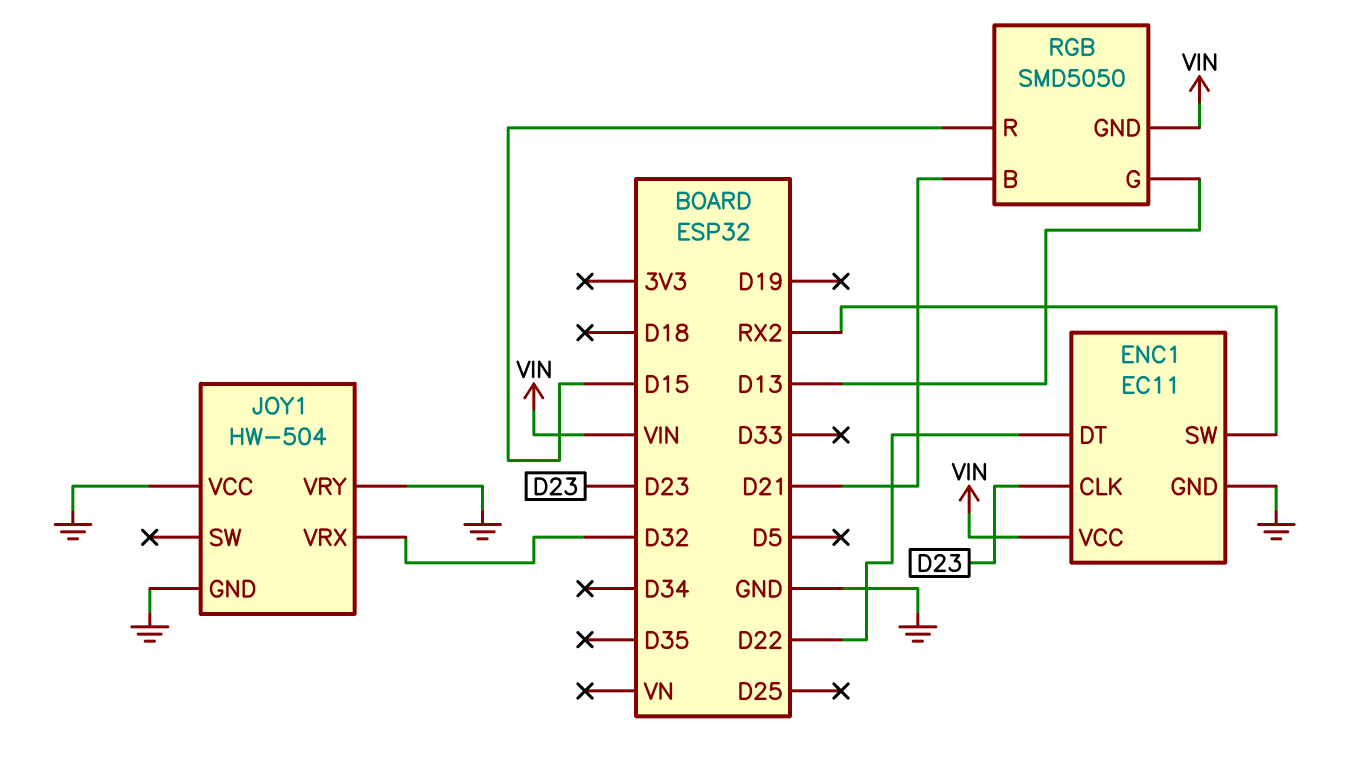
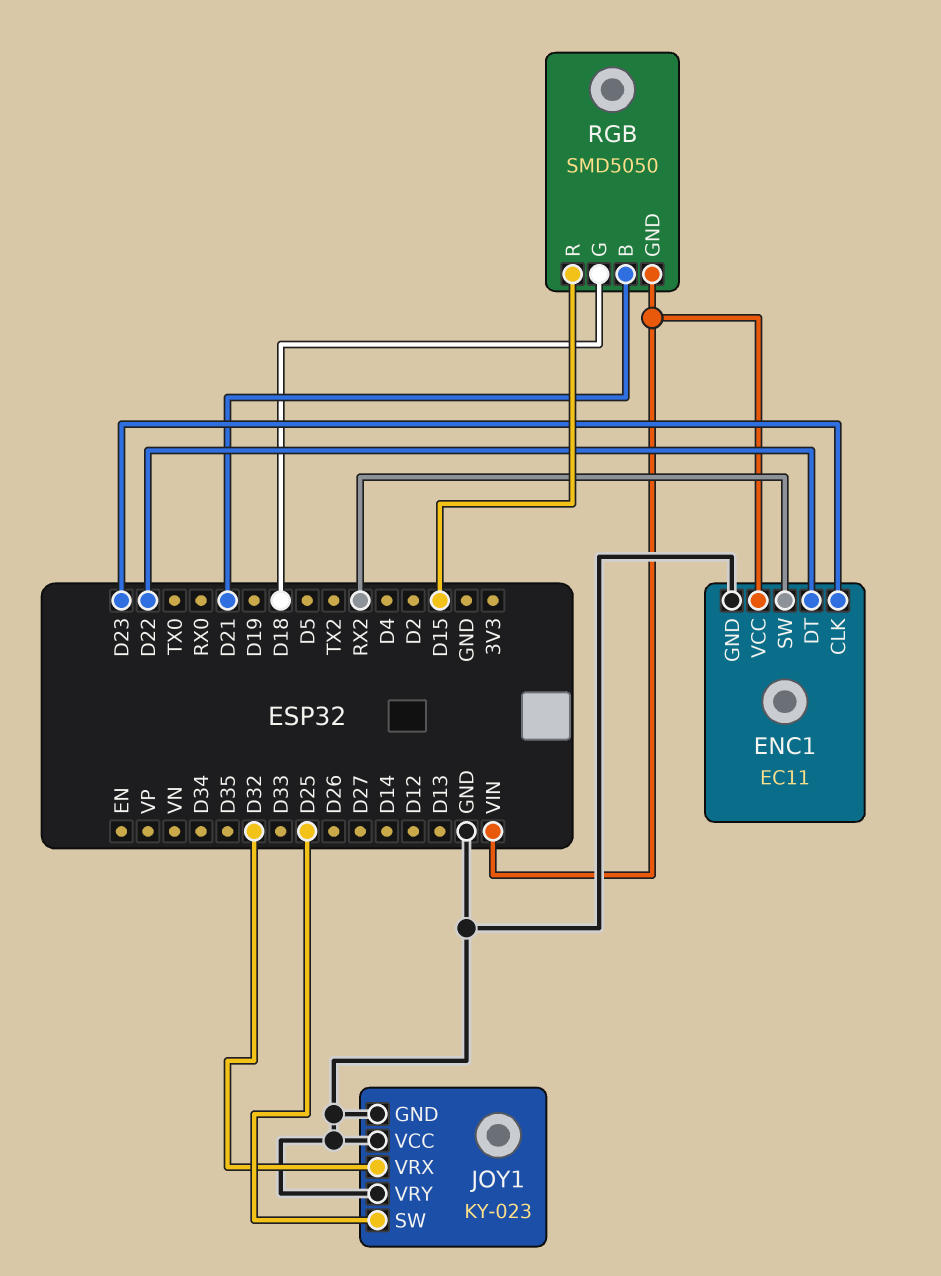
JOY1: HW-504 -> KY-023
JOY1 pin SW: none -> D25
RGB pin G: D13 -> D18

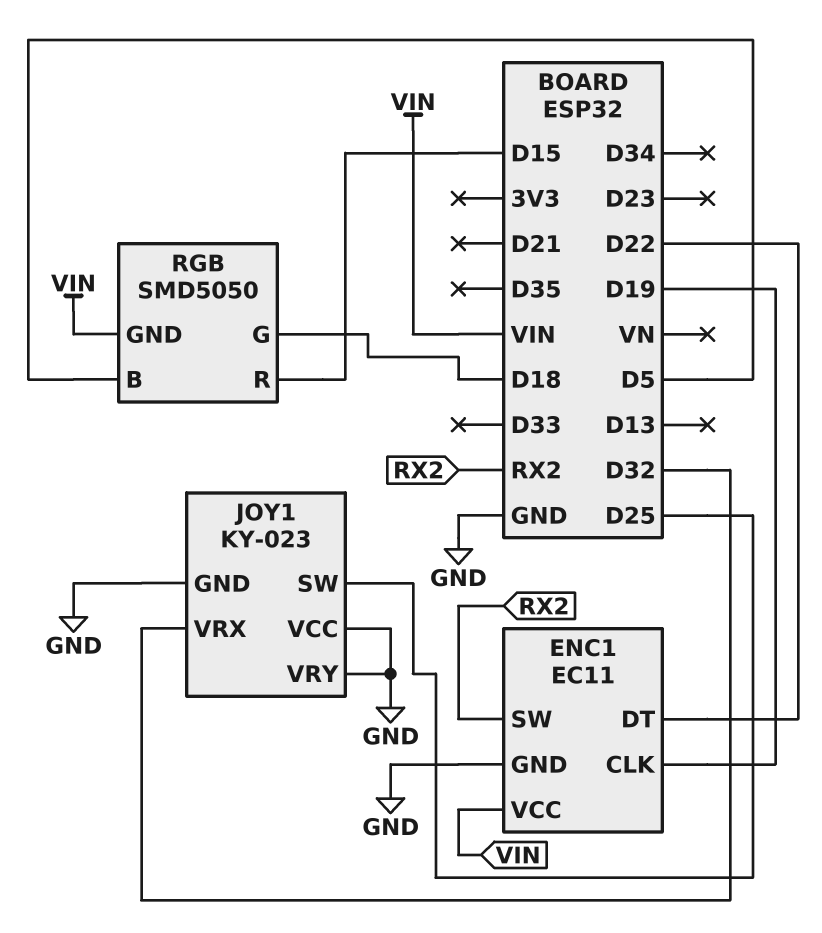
ENC1 pin CLK: D23 -> D19
RGB pin B: D21 -> D5

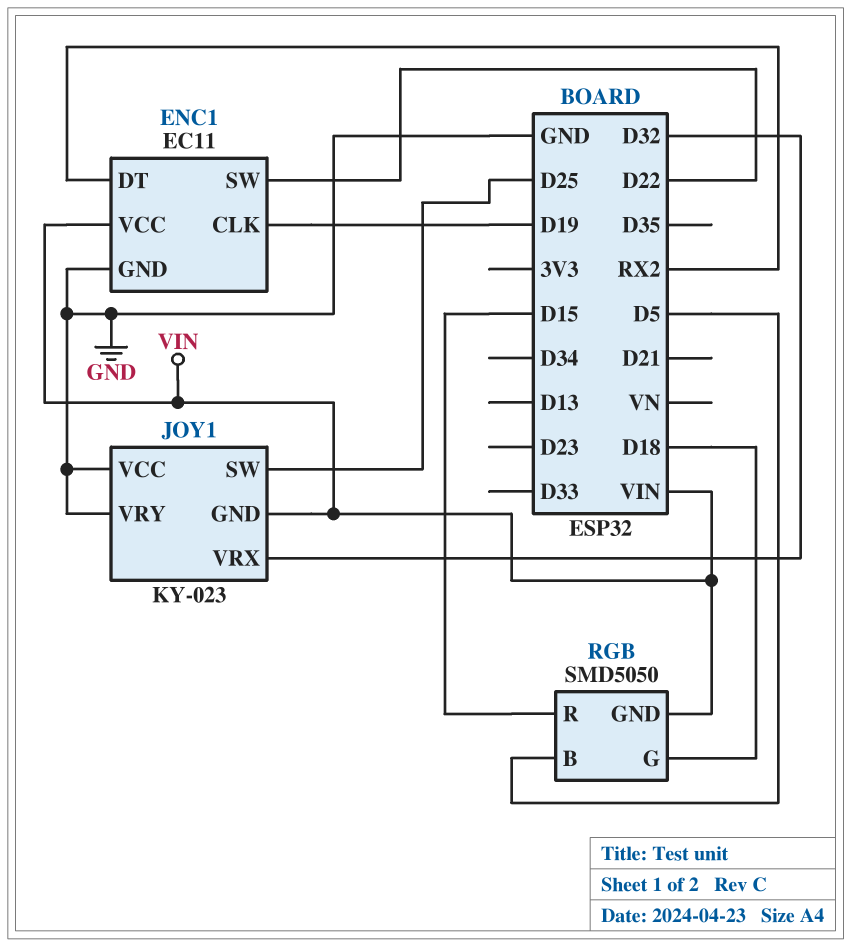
ENC1 pin DT: D22 -> RX2
ENC1 pin SW: RX2 -> D22
JOY1 pin GND: GND -> VIN

